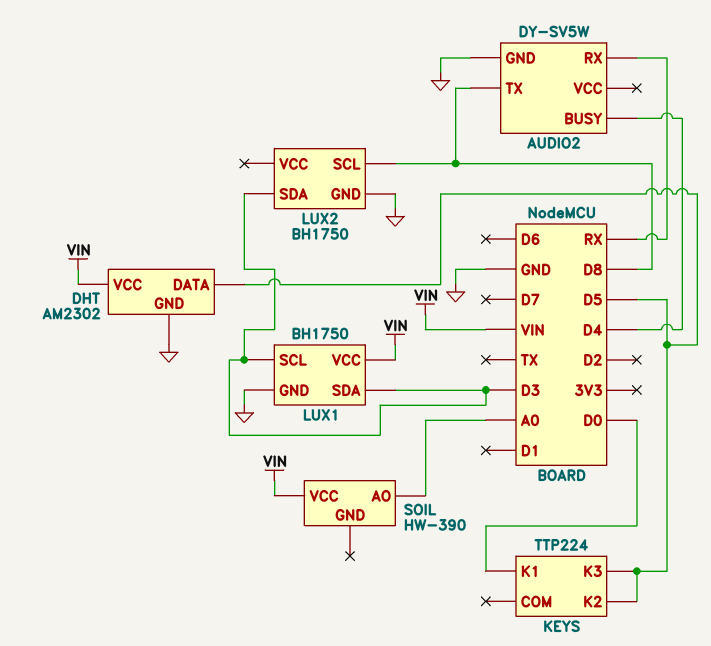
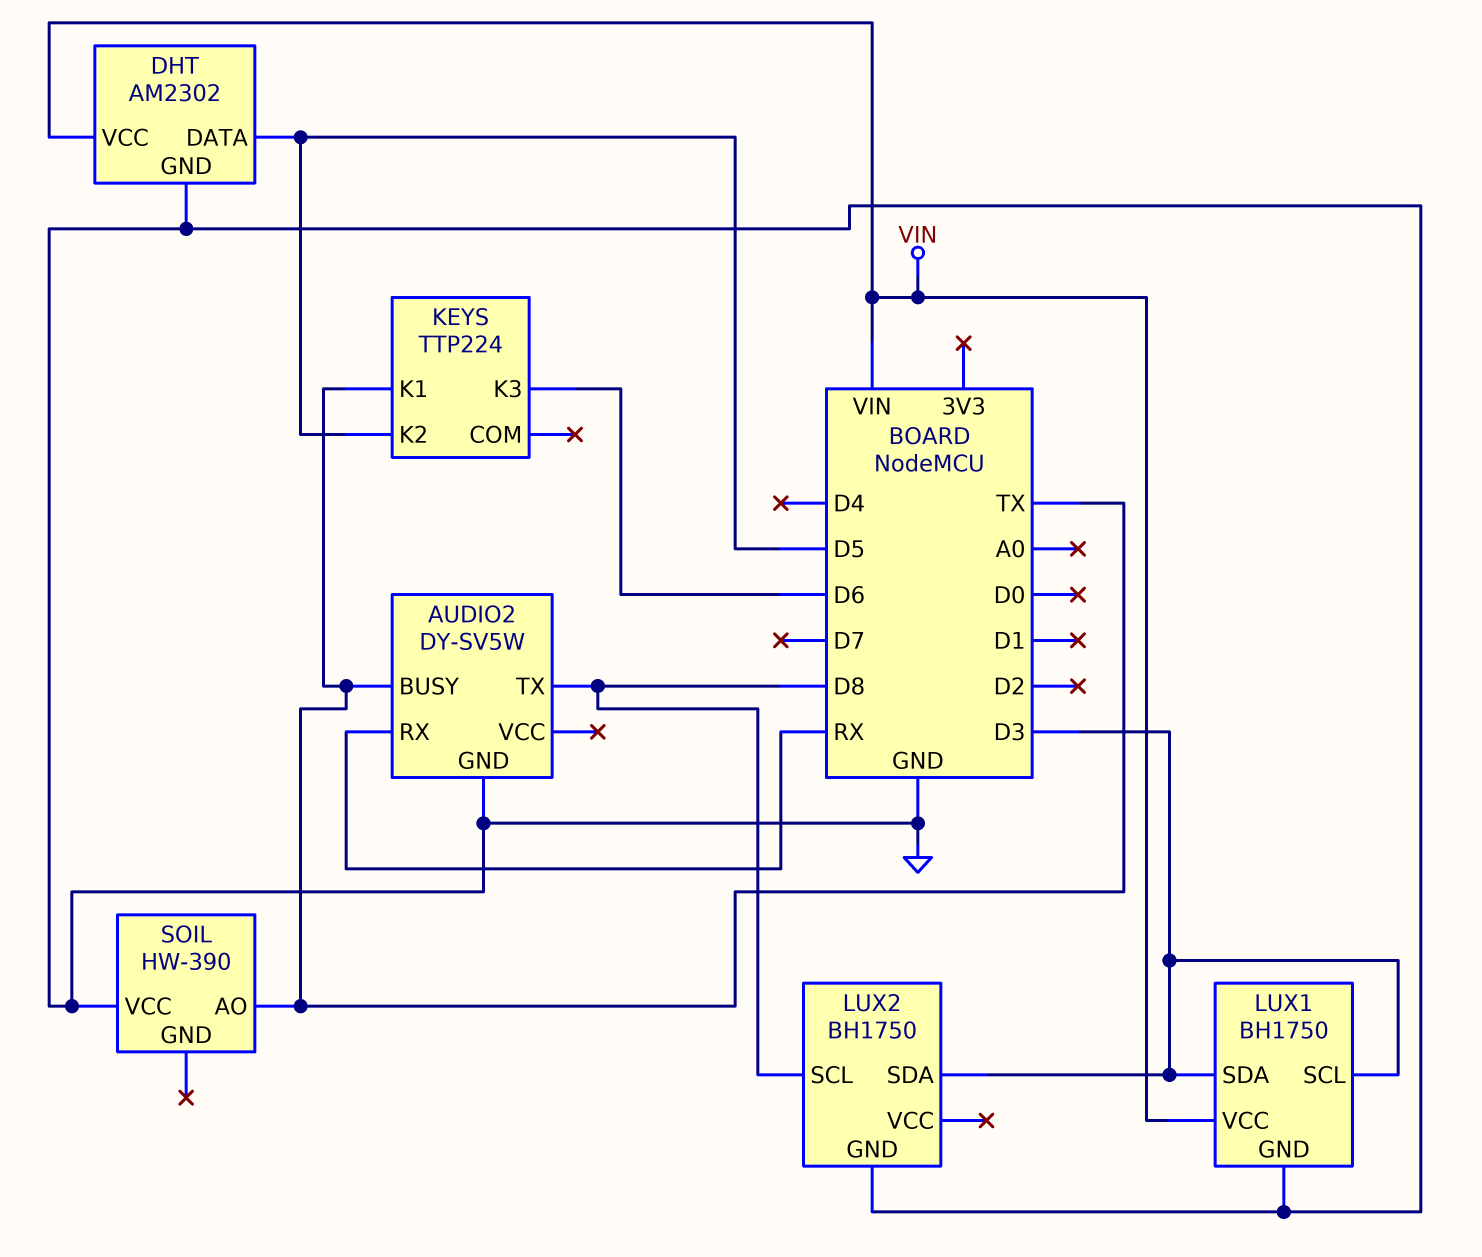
AUDIO2 pin BUSY: D4 -> TX
KEYS pin K1: D0 -> TX
KEYS pin K3: D5 -> D6
SOIL pin AO: A0 -> TX
SOIL pin VCC: VIN -> GND

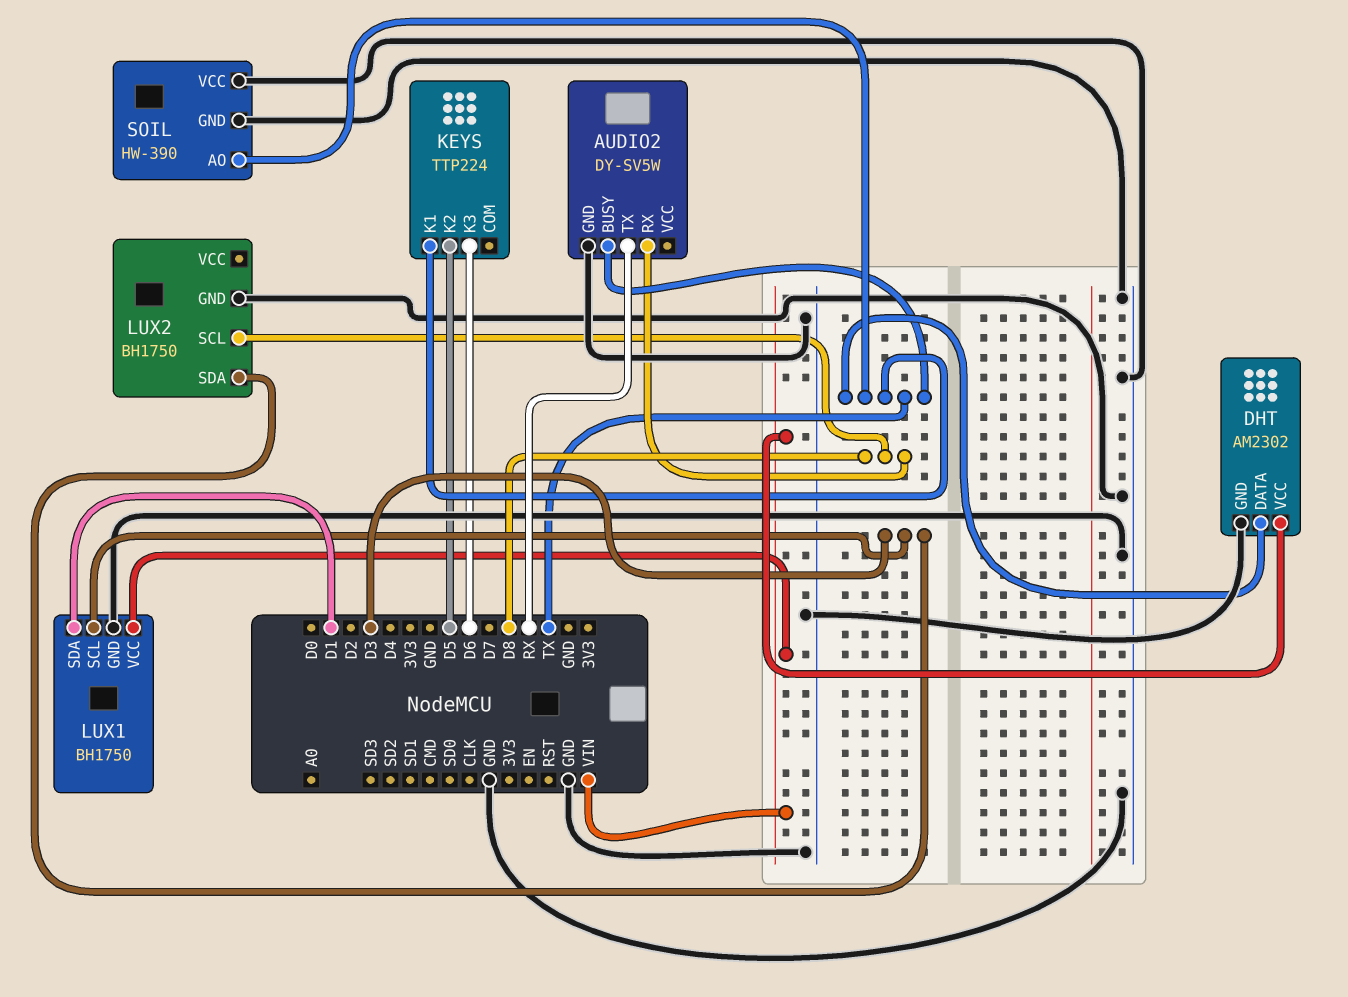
AUDIO2 pin RX: RX -> D8
AUDIO2 pin TX: D8 -> RX
DHT pin DATA: D5 -> TX
LUX1 pin SDA: D3 -> D1
SOIL pin GND: none -> GND

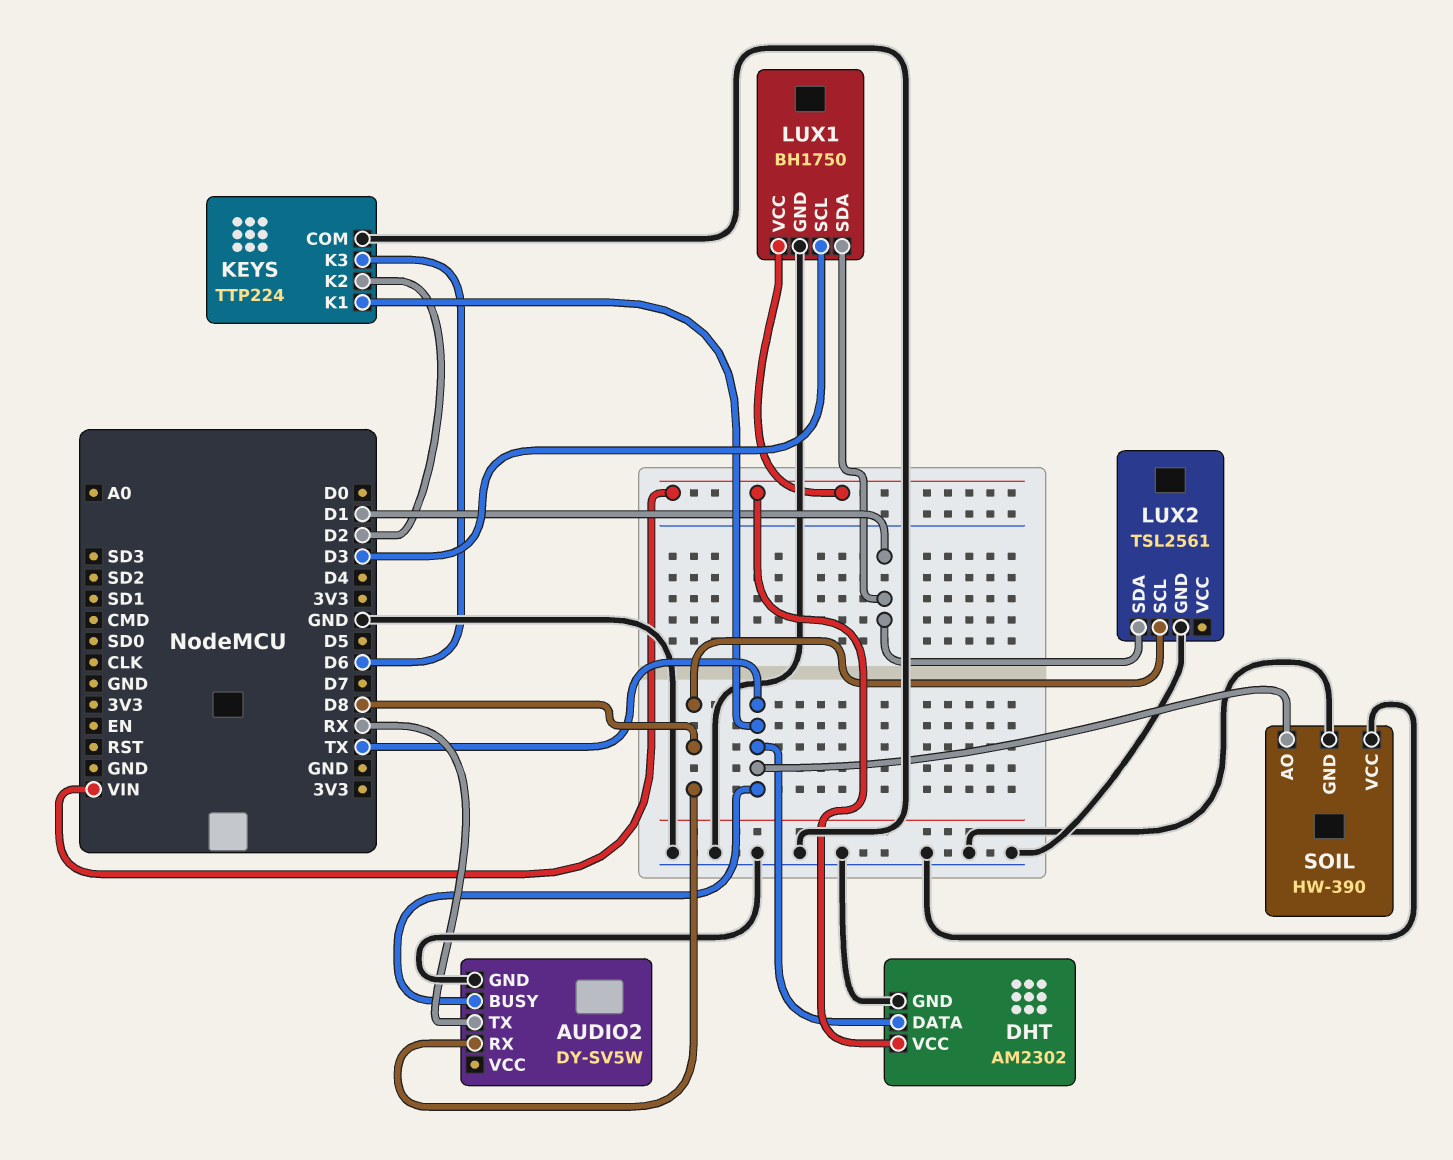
KEYS pin COM: none -> GND
KEYS pin K2: D5 -> D2
LUX2: BH1750 -> TSL2561
LUX2 pin SDA: D3 -> D1

